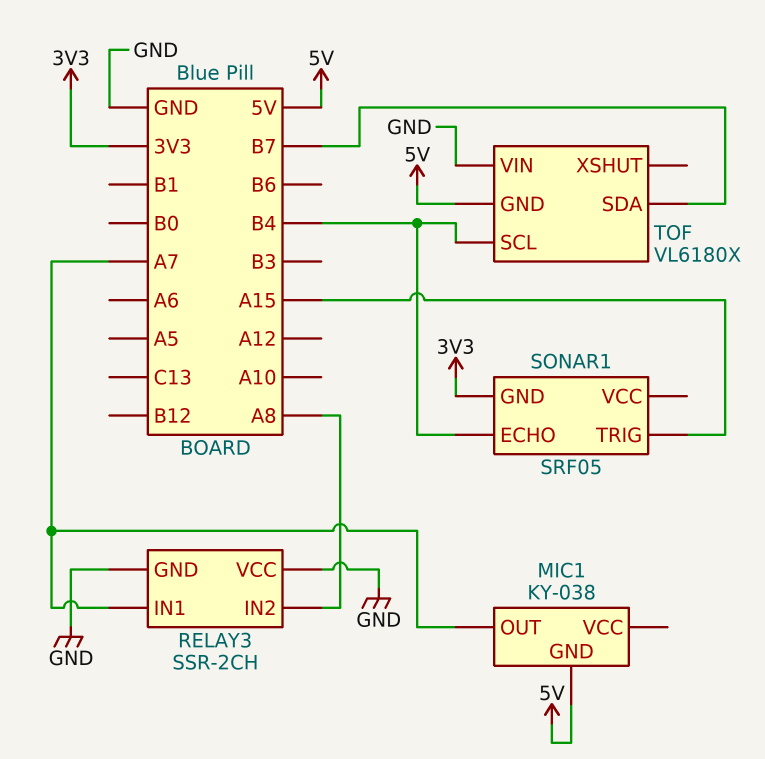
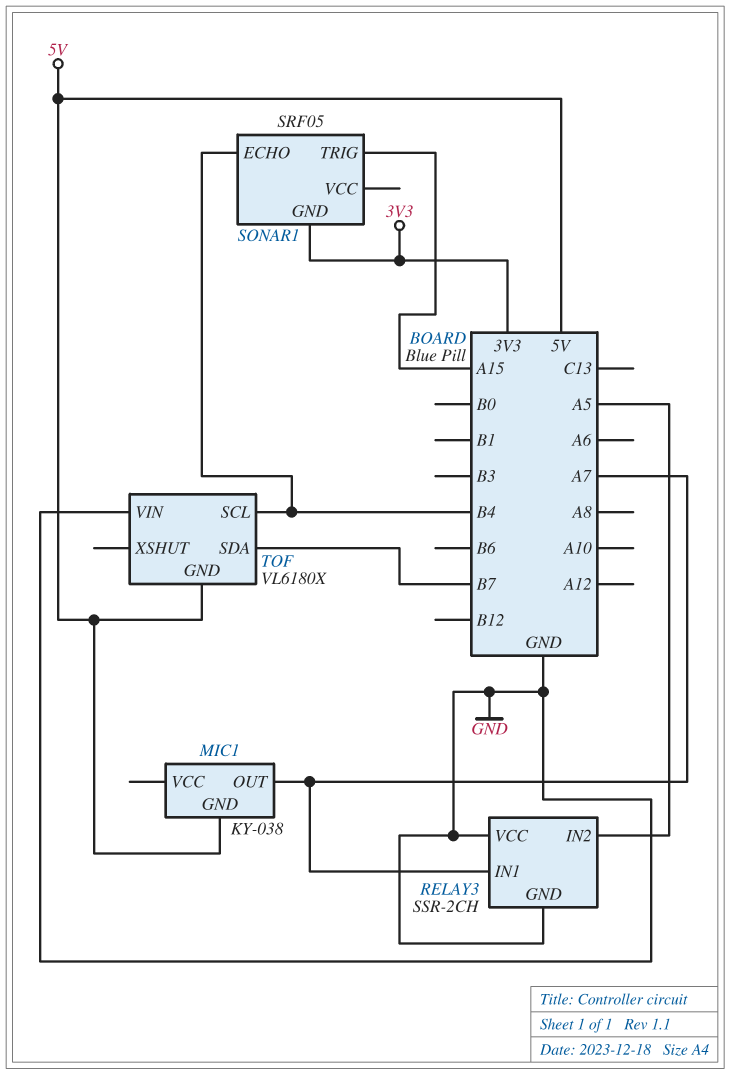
RELAY3 pin IN2: A8 -> A5

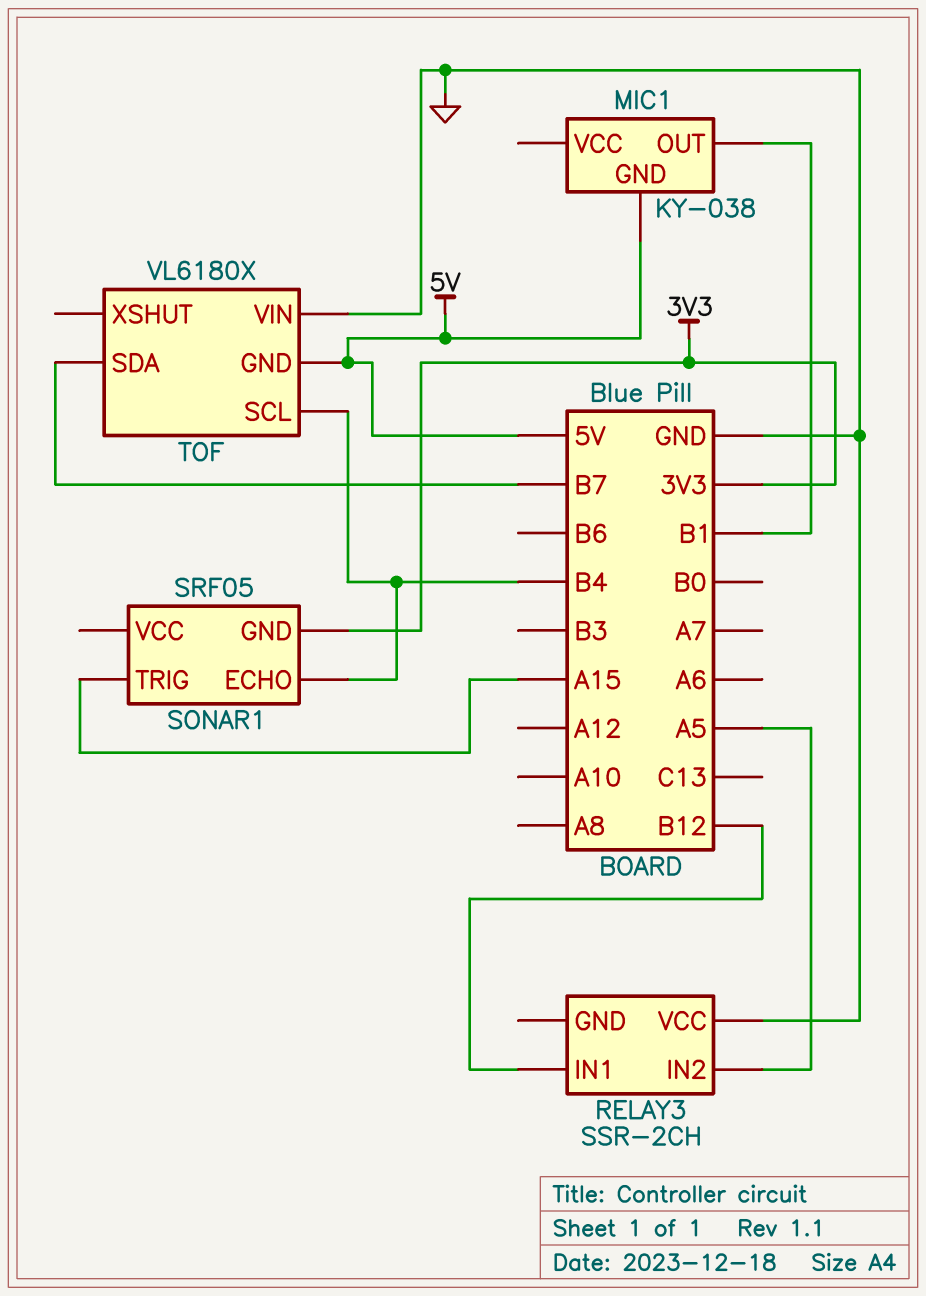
MIC1 pin OUT: A7 -> B1
RELAY3 pin GND: GND -> none
RELAY3 pin IN1: A7 -> B12

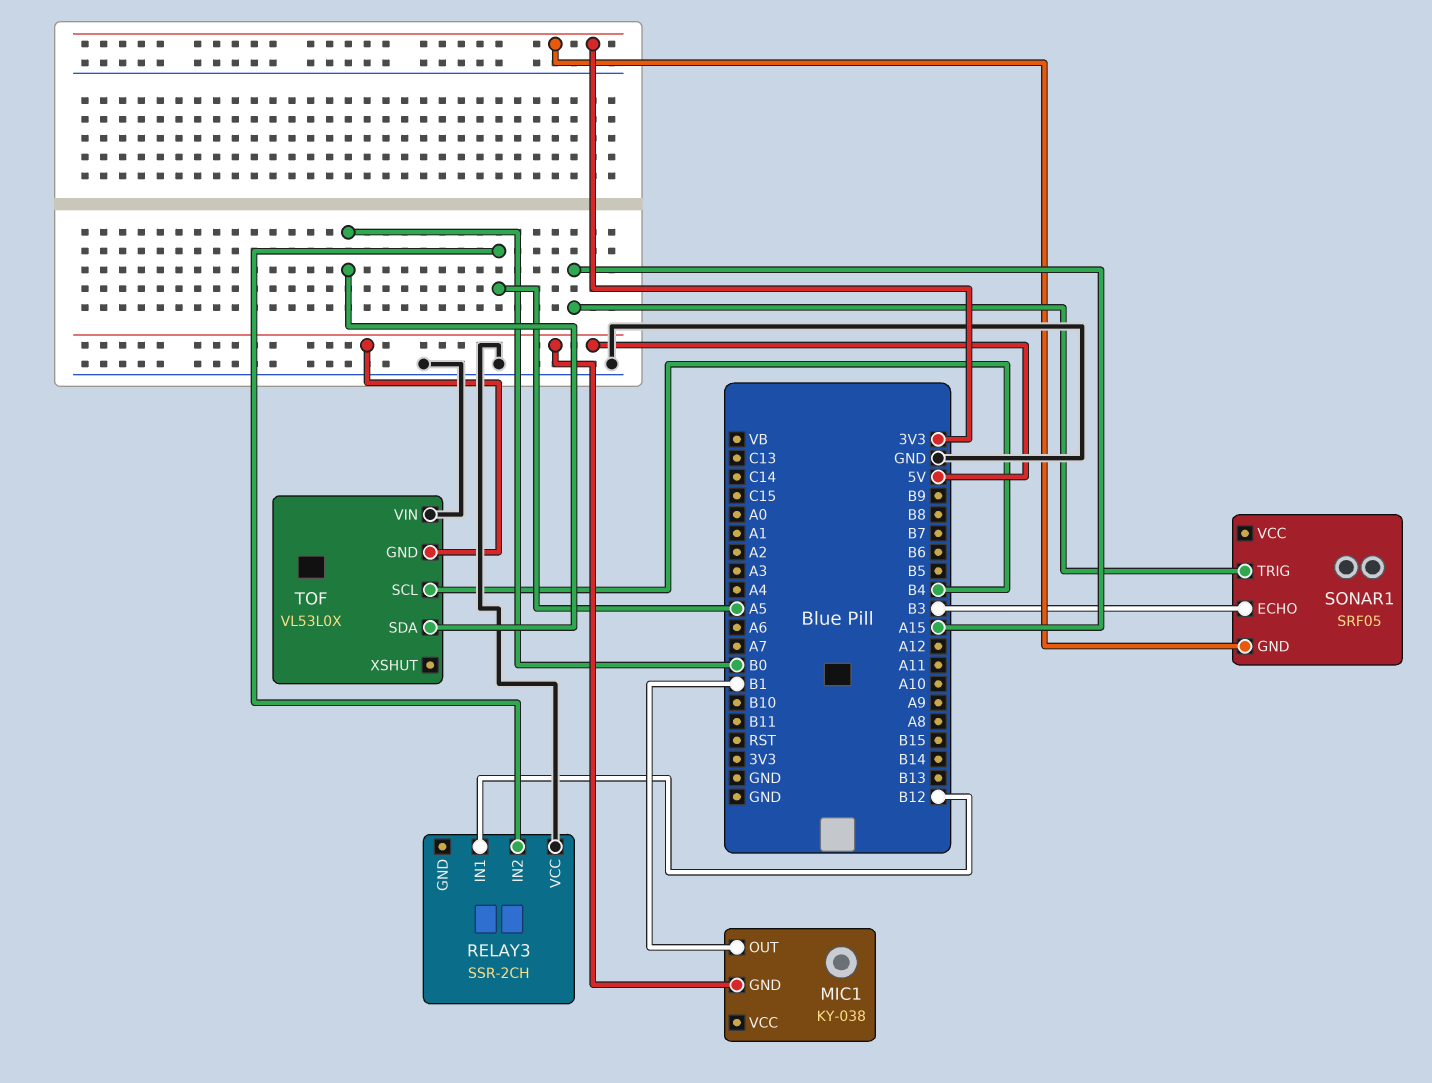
SONAR1 pin ECHO: B4 -> B3
TOF: VL6180X -> VL53L0X
TOF pin SDA: B7 -> B0

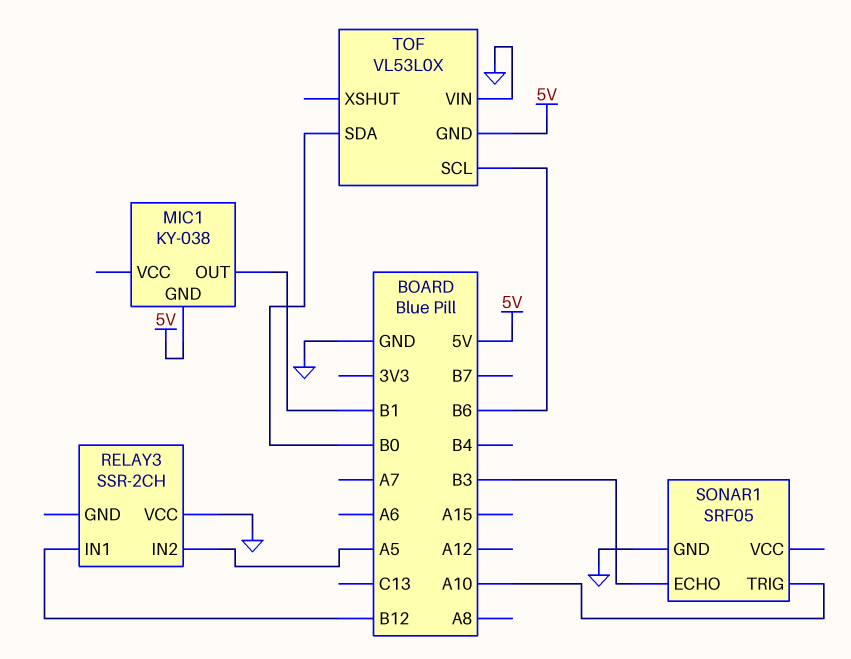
SONAR1 pin GND: 3V3 -> GND
SONAR1 pin TRIG: A15 -> A10
TOF pin SCL: B4 -> B6

